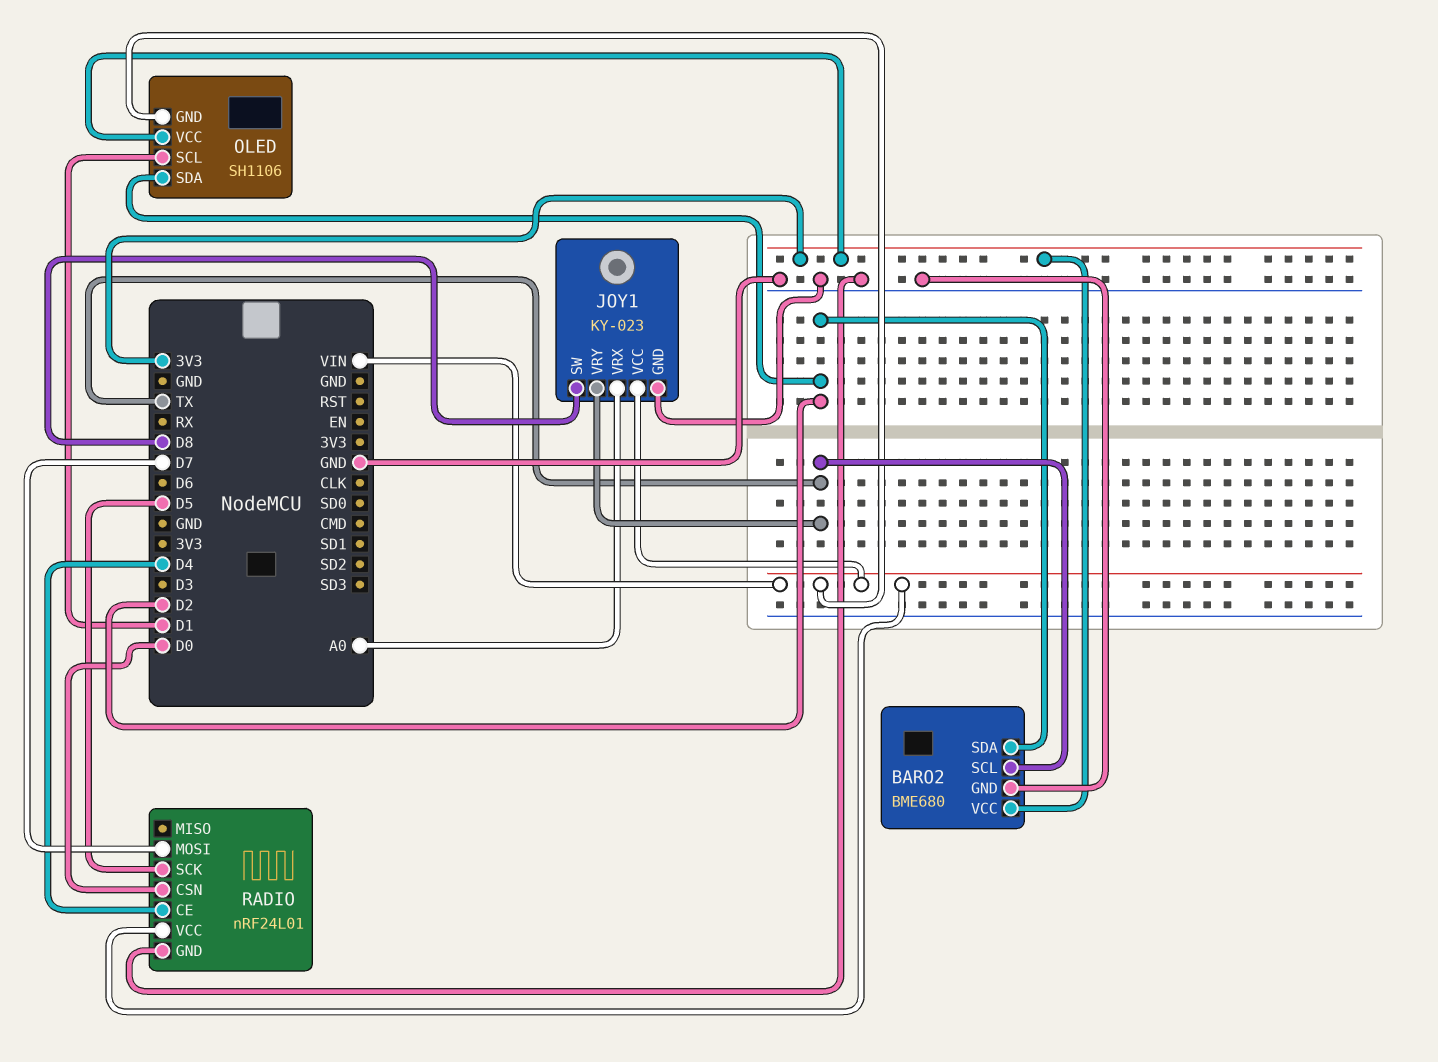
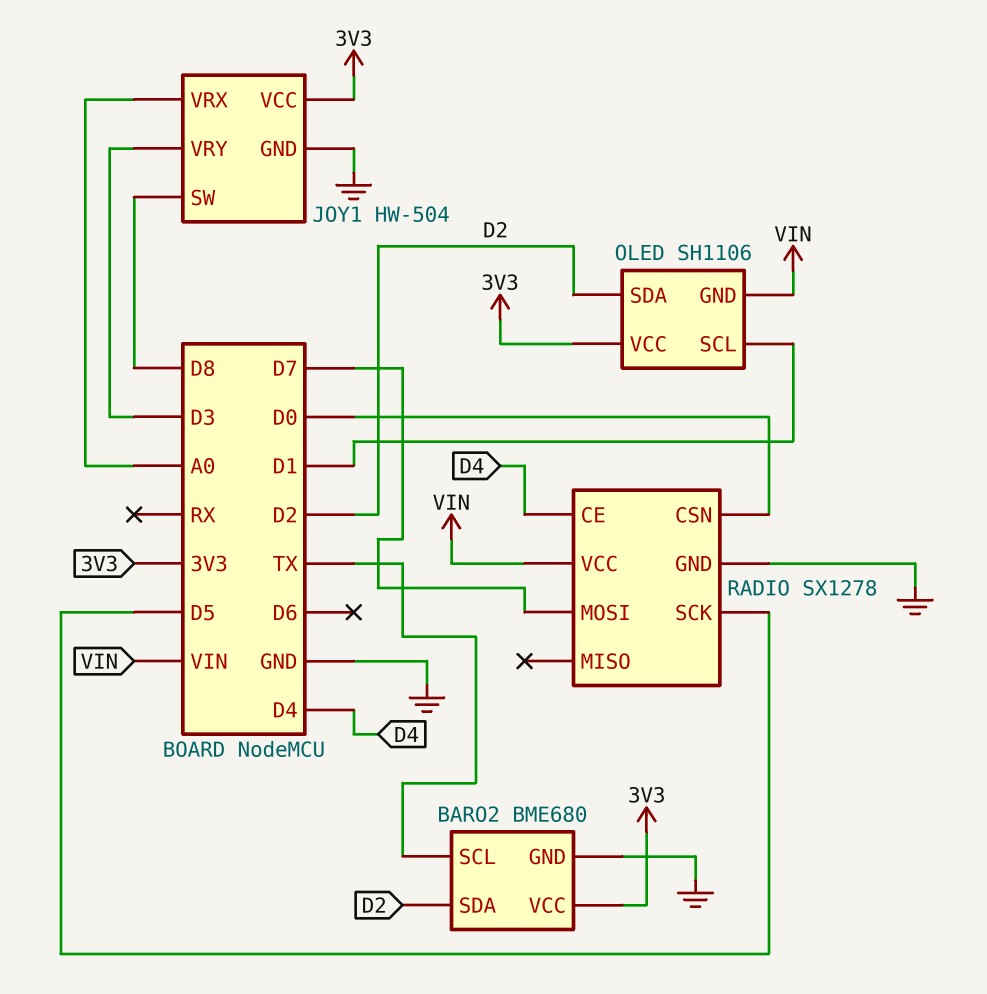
JOY1: KY-023 -> HW-504
JOY1 pin VCC: VIN -> 3V3
JOY1 pin VRY: TX -> D3
RADIO: nRF24L01 -> SX1278

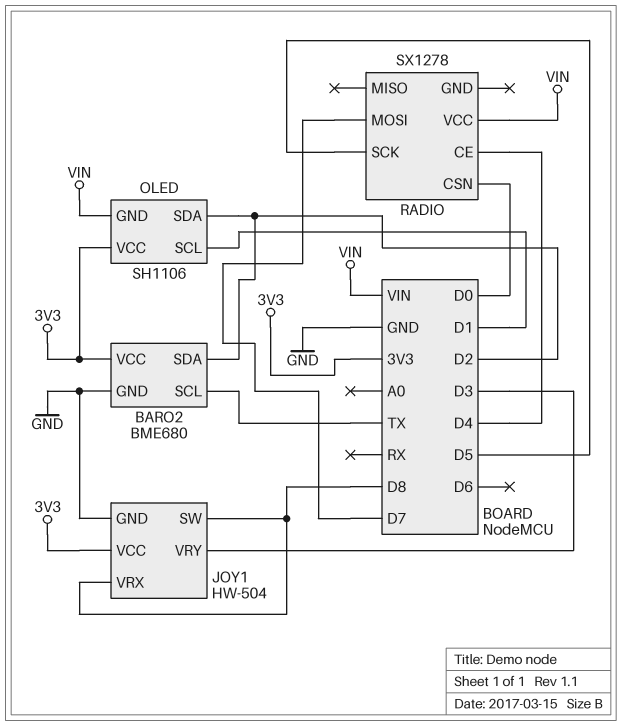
JOY1 pin VRX: A0 -> D8
RADIO pin GND: GND -> none

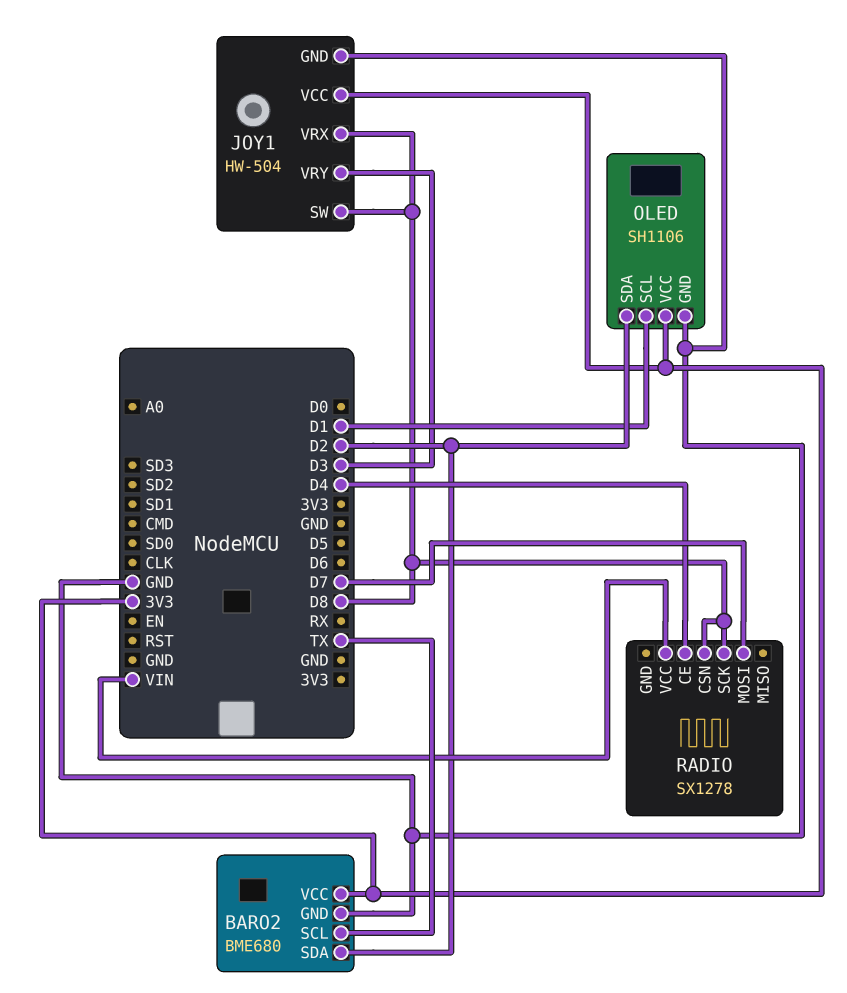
OLED pin GND: VIN -> GND
RADIO pin CSN: D0 -> D8
RADIO pin SCK: D5 -> D8

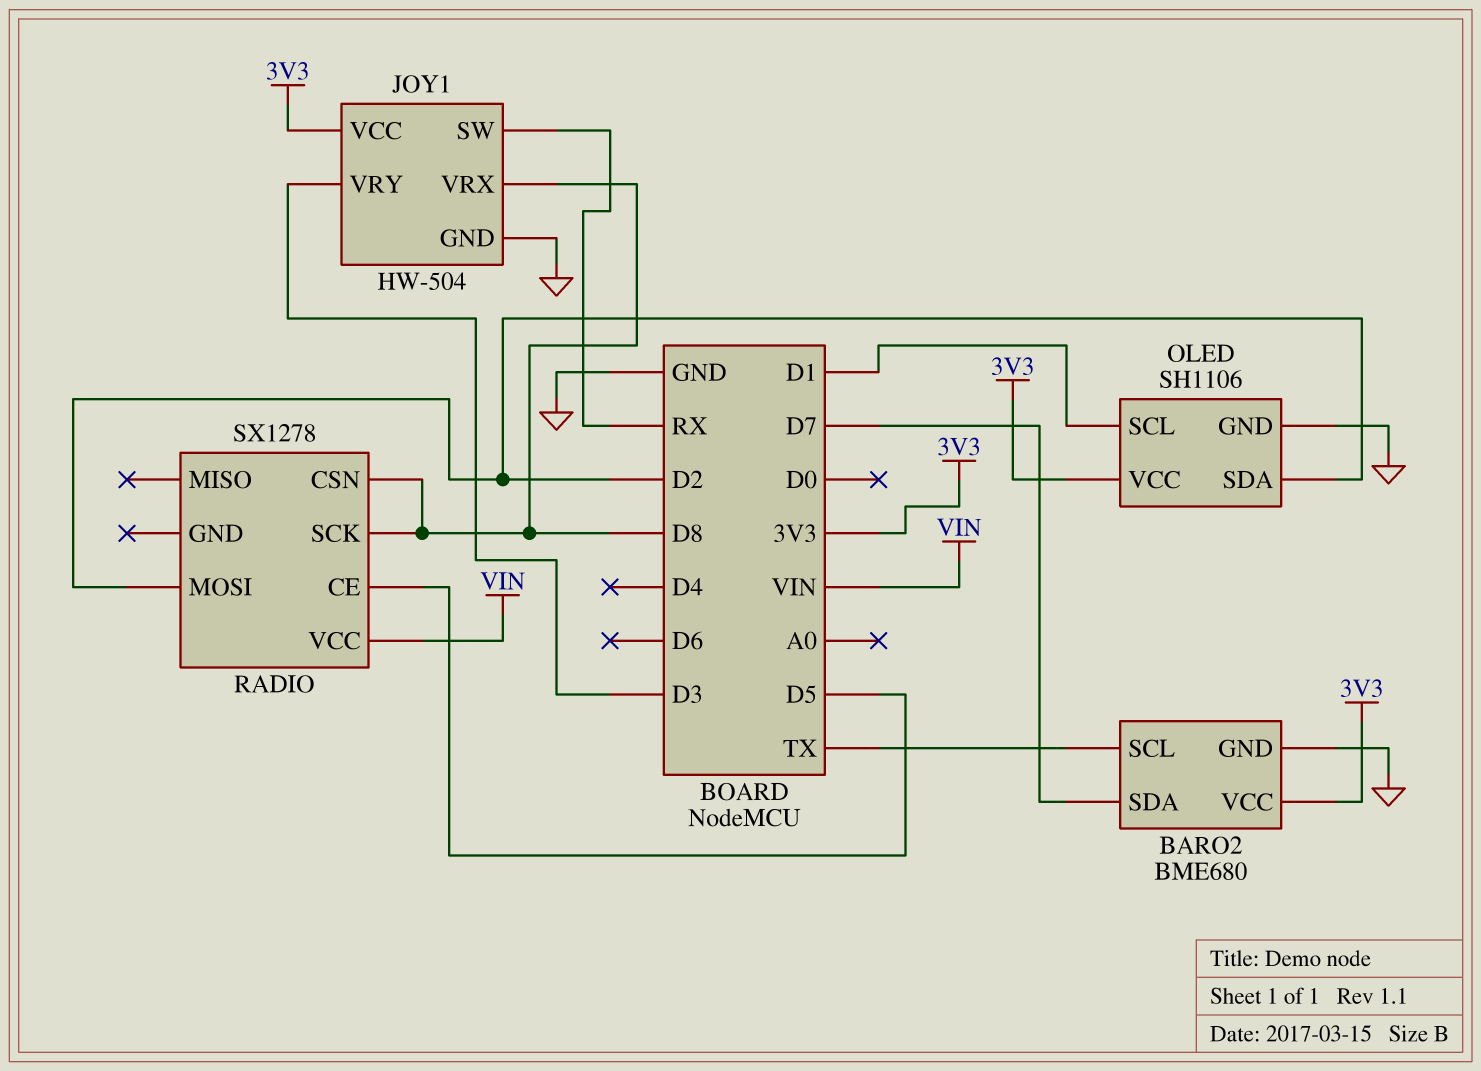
BARO2 pin SDA: D2 -> D7
JOY1 pin SW: D8 -> RX
RADIO pin CE: D4 -> D5
RADIO pin MOSI: D7 -> D2

